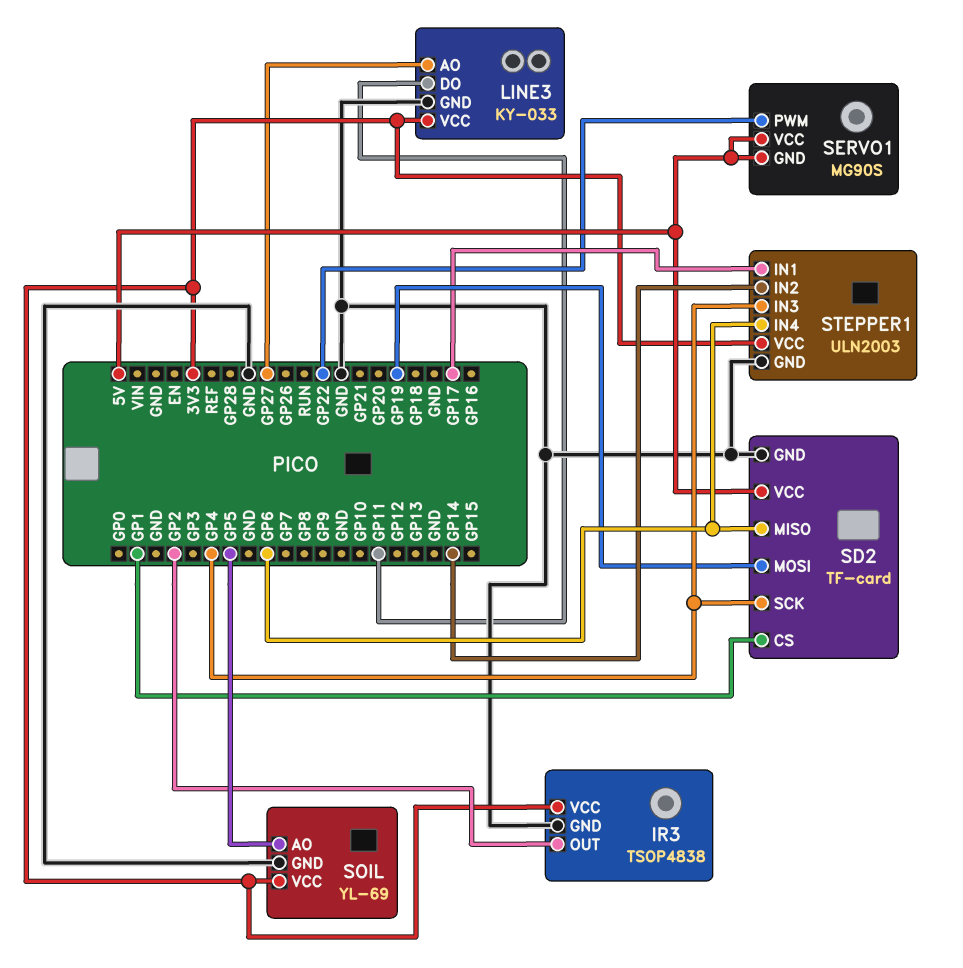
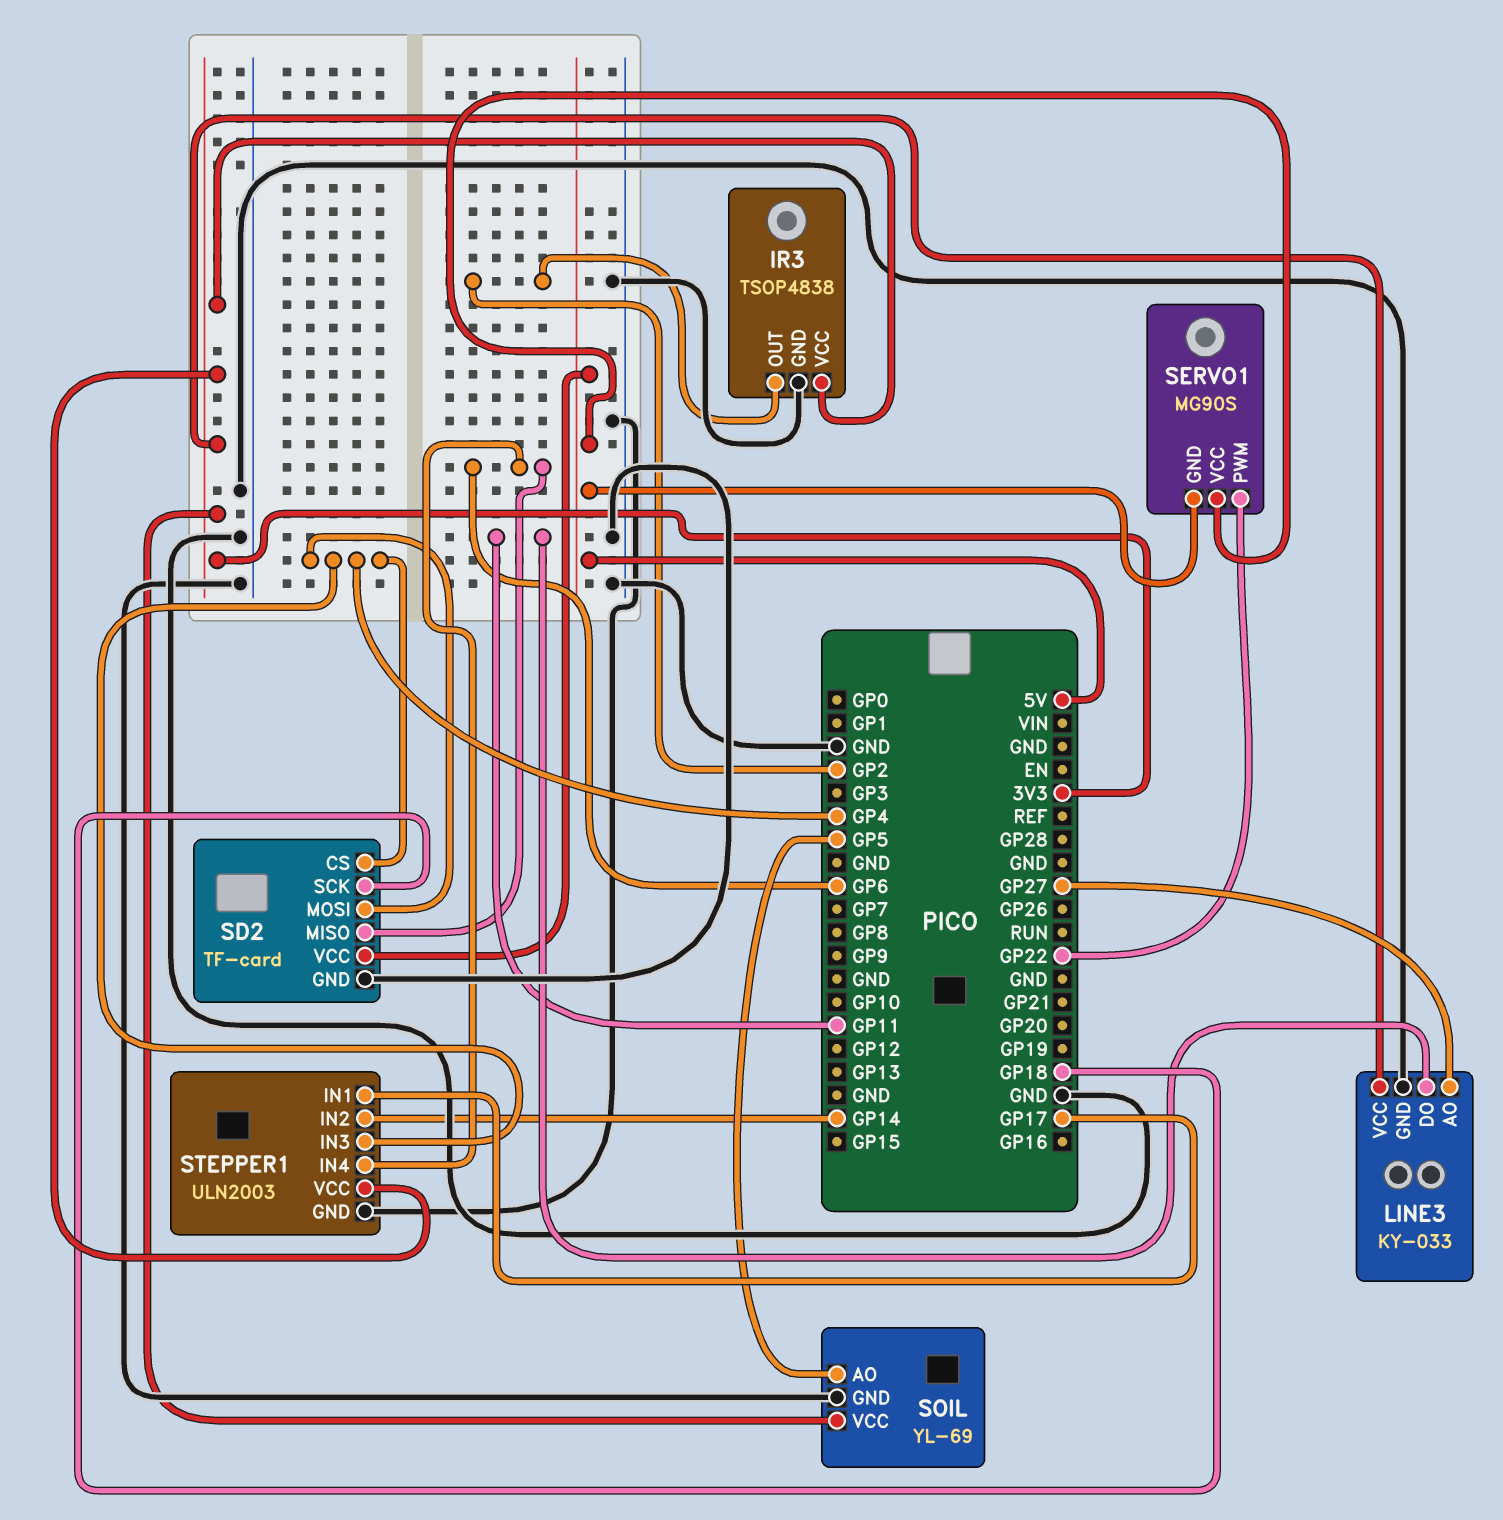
SD2 pin CS: GP1 -> GP4
SD2 pin MOSI: GP19 -> GP4
SD2 pin SCK: GP4 -> GP18

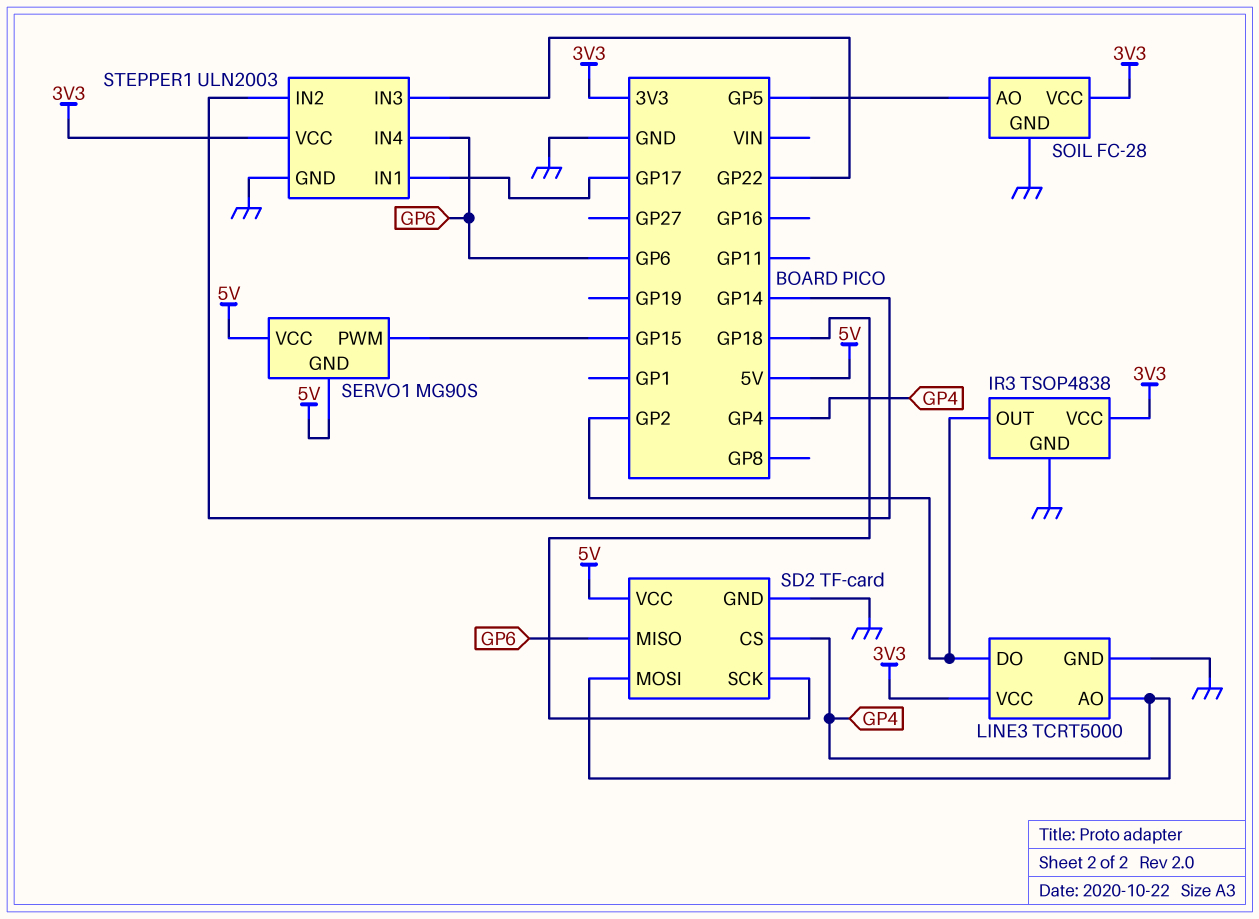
LINE3: KY-033 -> TCRT5000
LINE3 pin AO: GP27 -> GP4
LINE3 pin DO: GP11 -> GP2
SERVO1 pin PWM: GP22 -> GP15
SOIL: YL-69 -> FC-28
STEPPER1 pin IN3: GP4 -> GP22

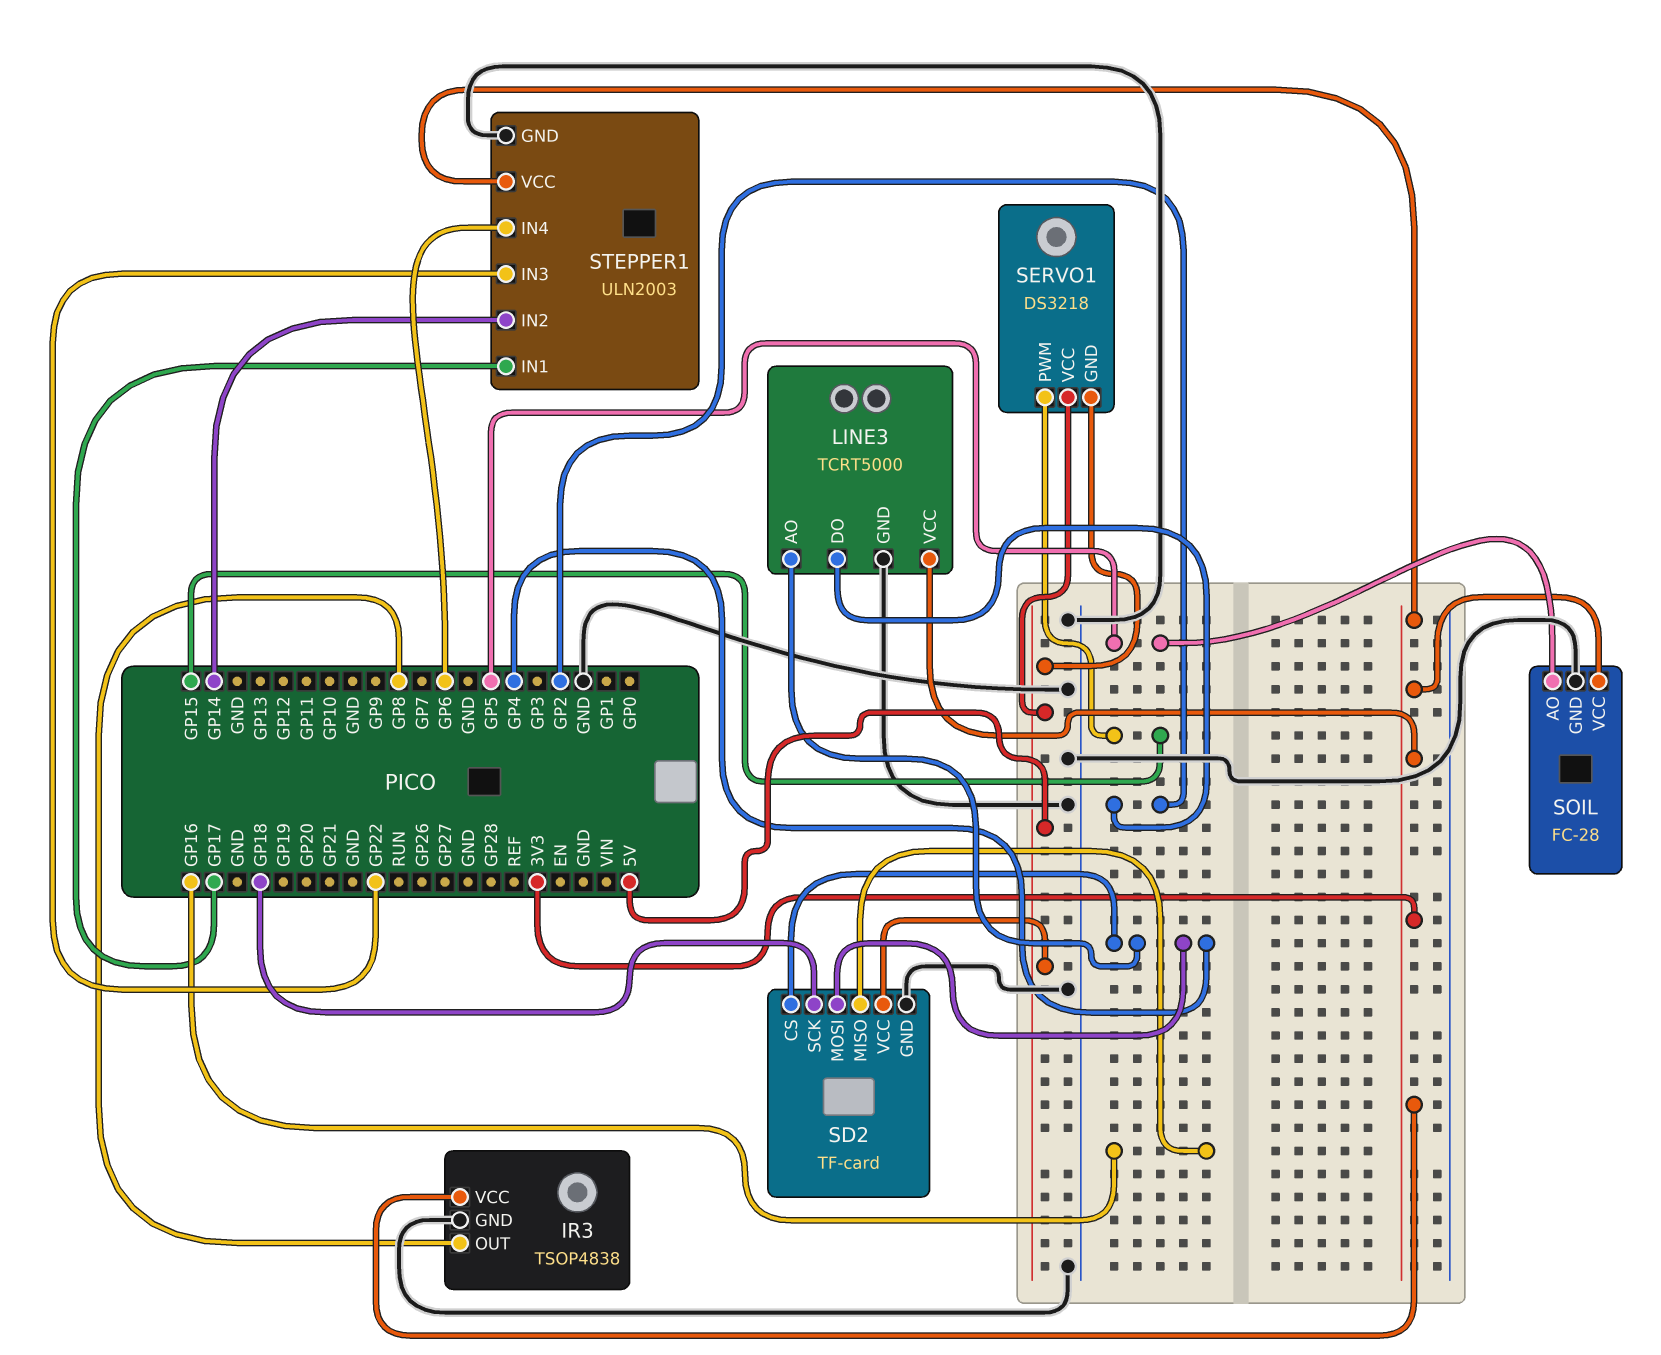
IR3 pin OUT: GP2 -> GP8
SD2 pin MISO: GP6 -> GP16
SERVO1: MG90S -> DS3218

